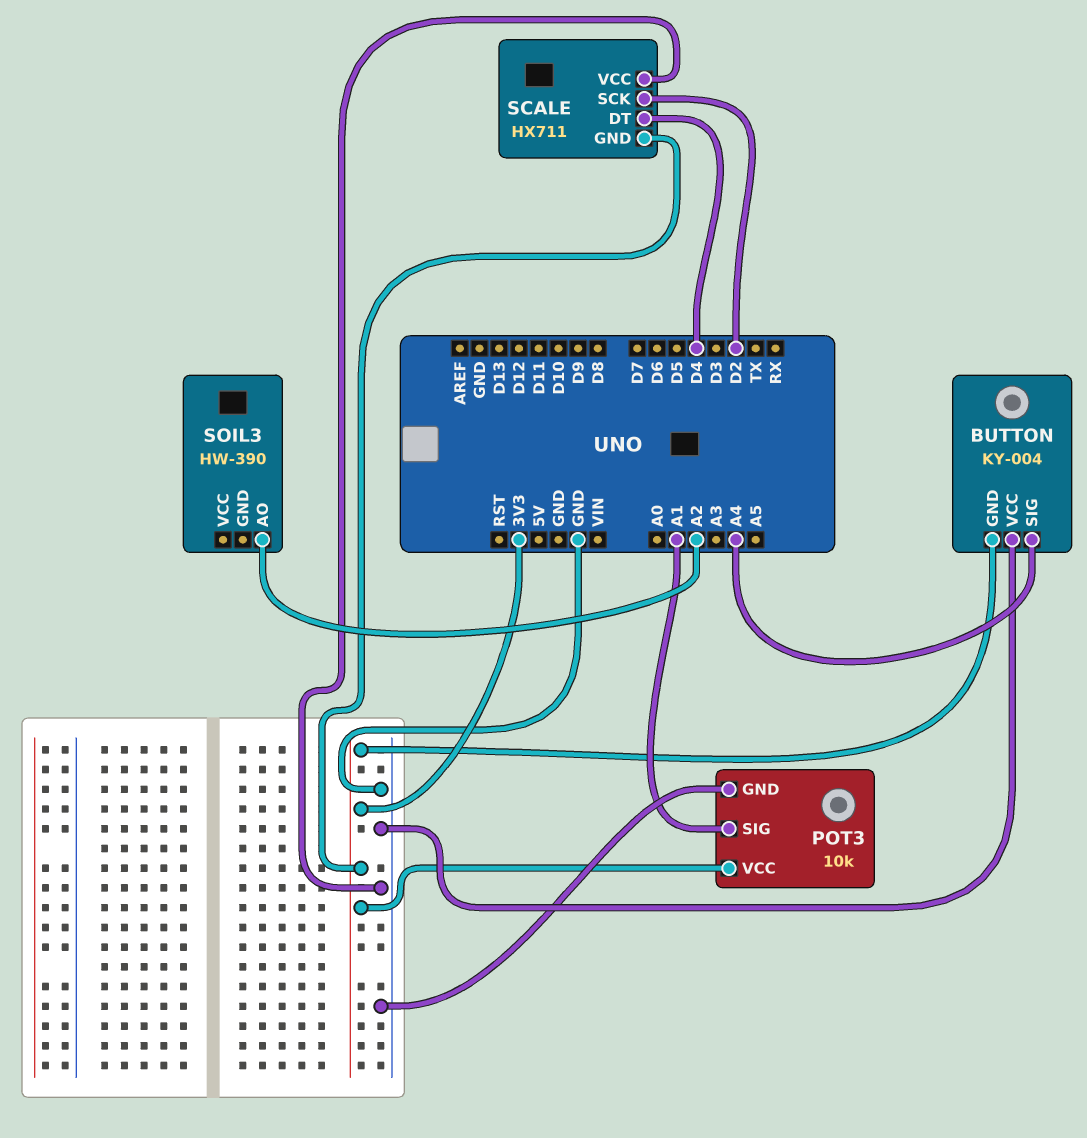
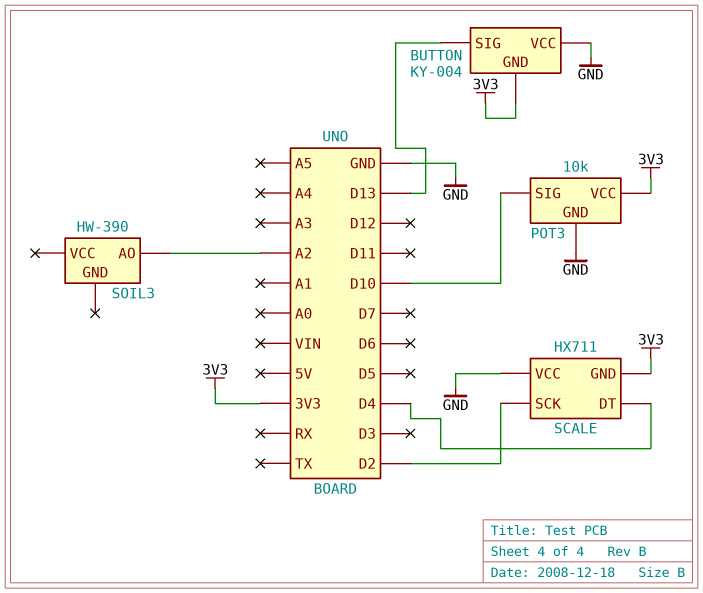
BUTTON pin SIG: A4 -> D13
POT3 pin SIG: A1 -> D10

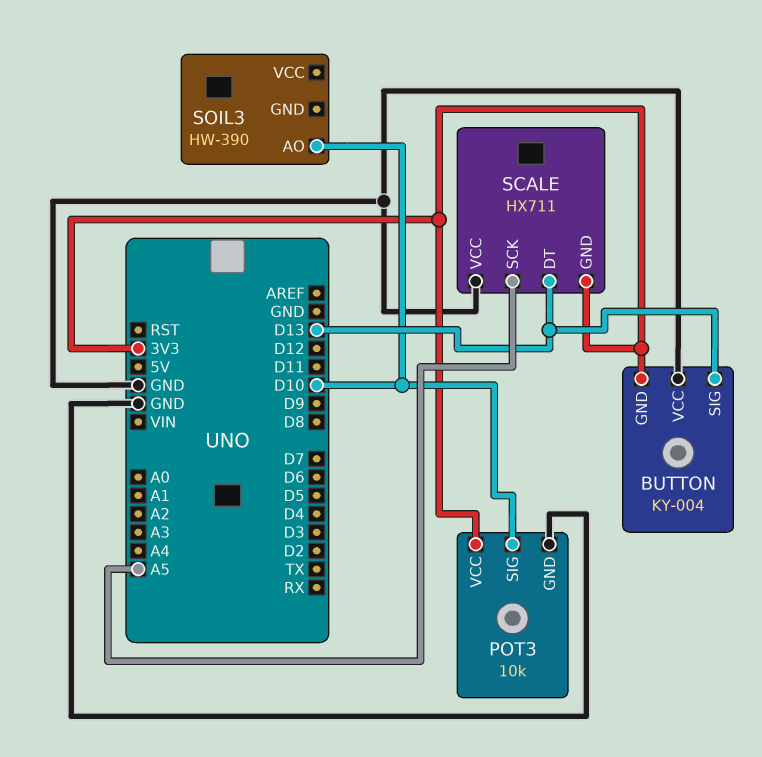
SCALE pin DT: D4 -> D13
SCALE pin SCK: D2 -> A5
SOIL3 pin AO: A2 -> D10

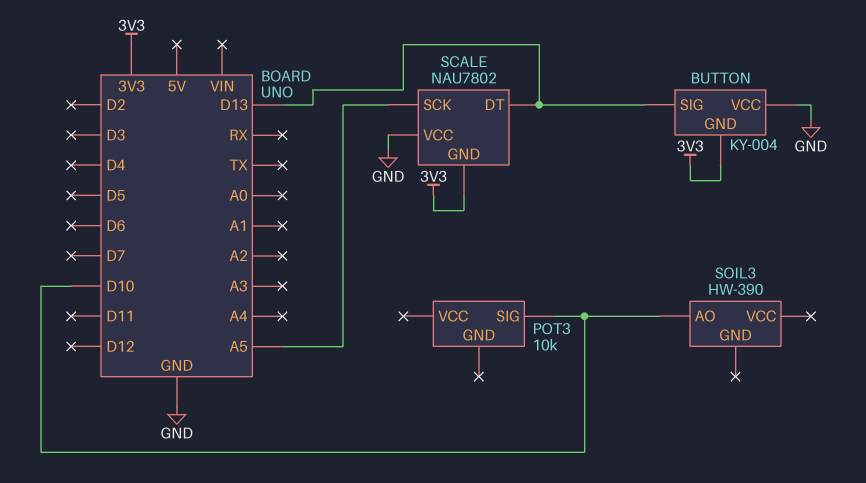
POT3 pin GND: GND -> none
POT3 pin VCC: 3V3 -> none
SCALE: HX711 -> NAU7802

